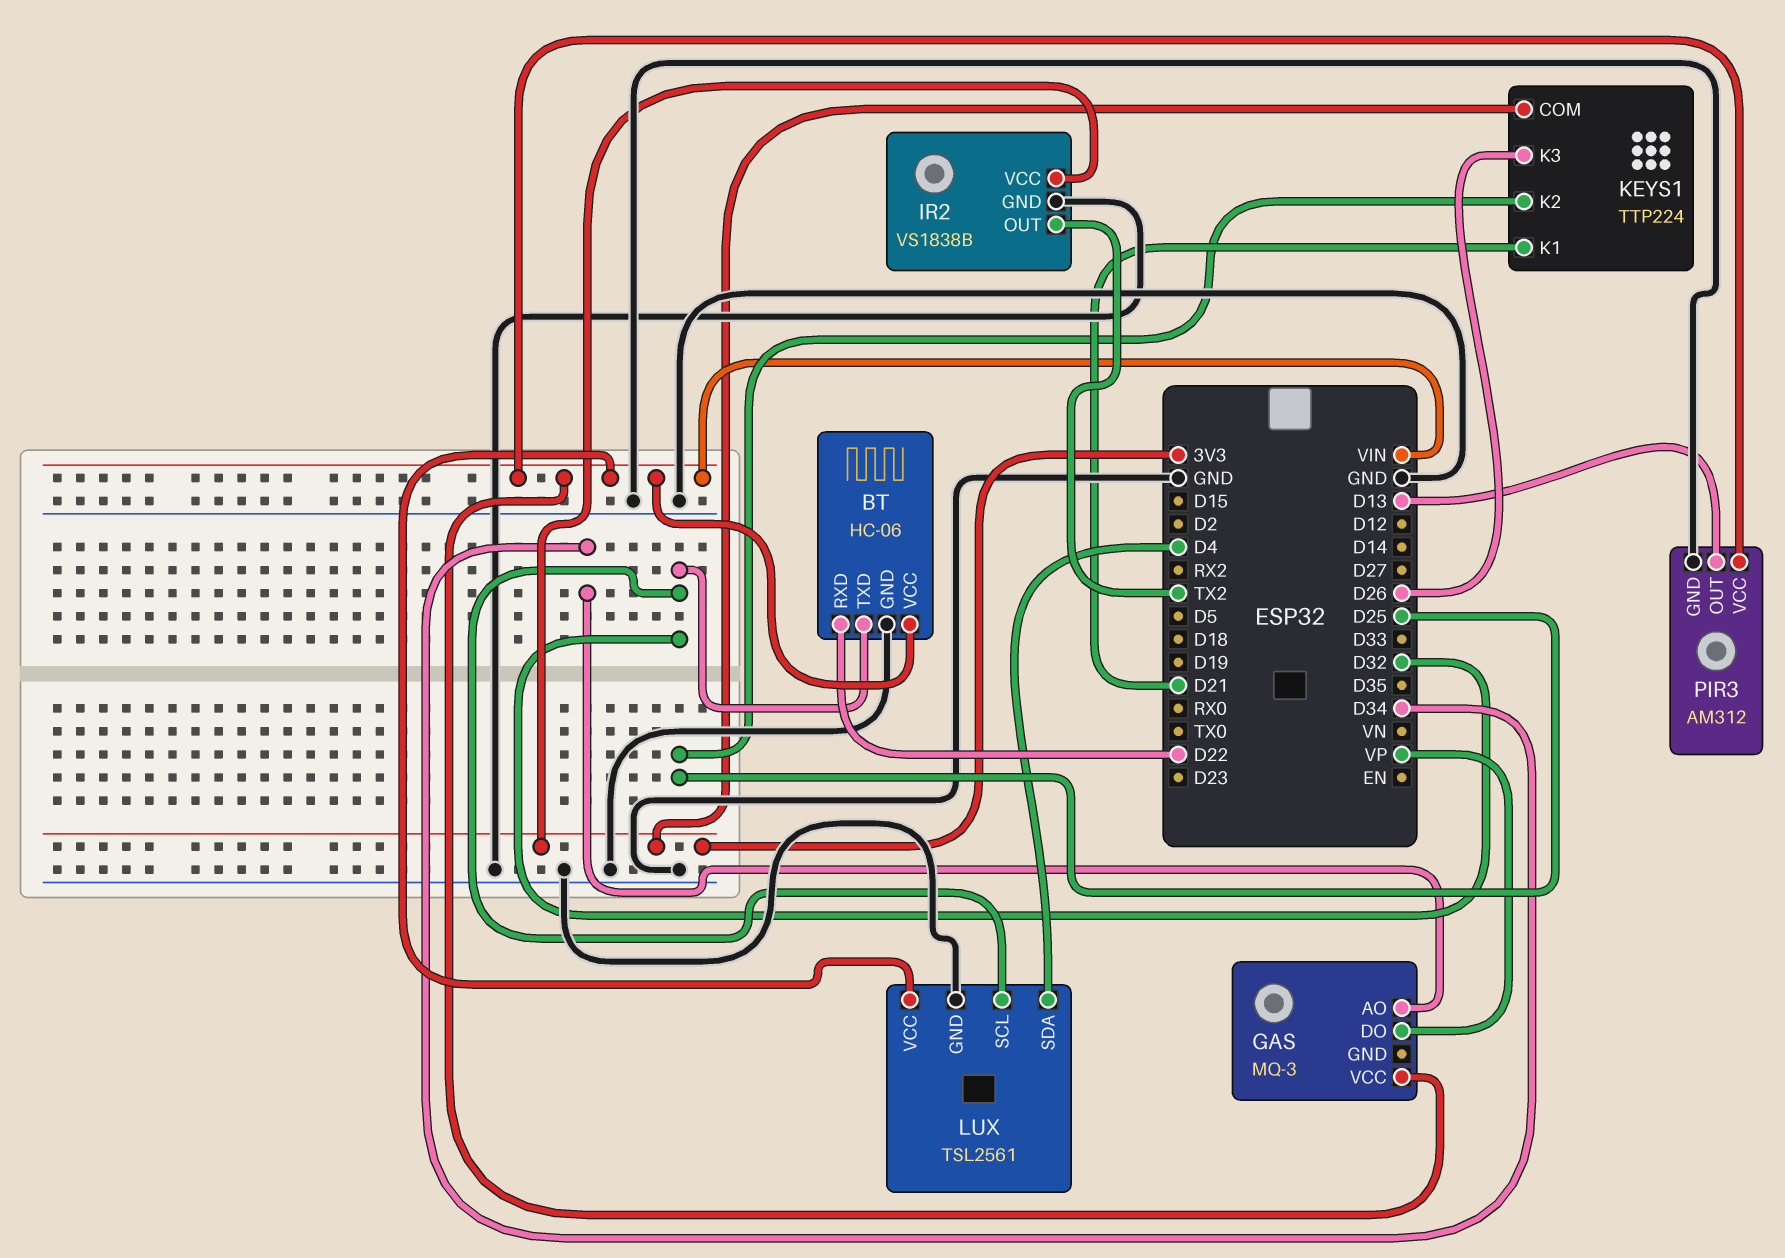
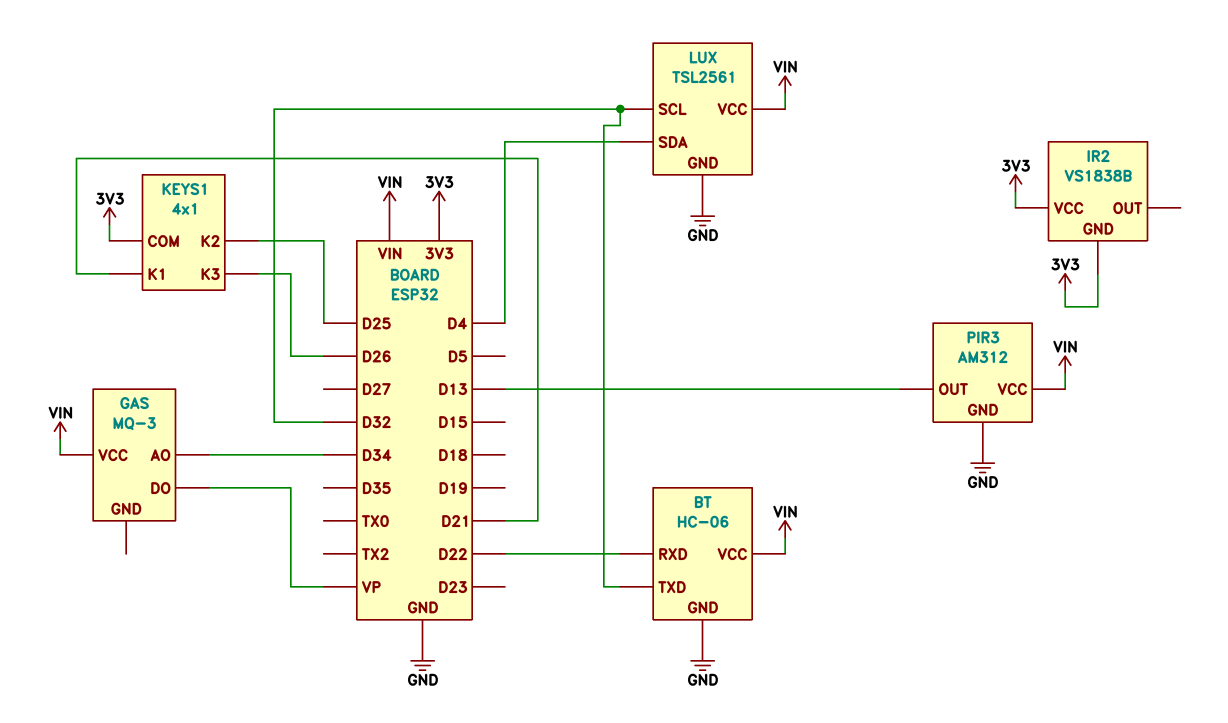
IR2 pin GND: GND -> 3V3
IR2 pin OUT: TX2 -> none
KEYS1: TTP224 -> 4x1

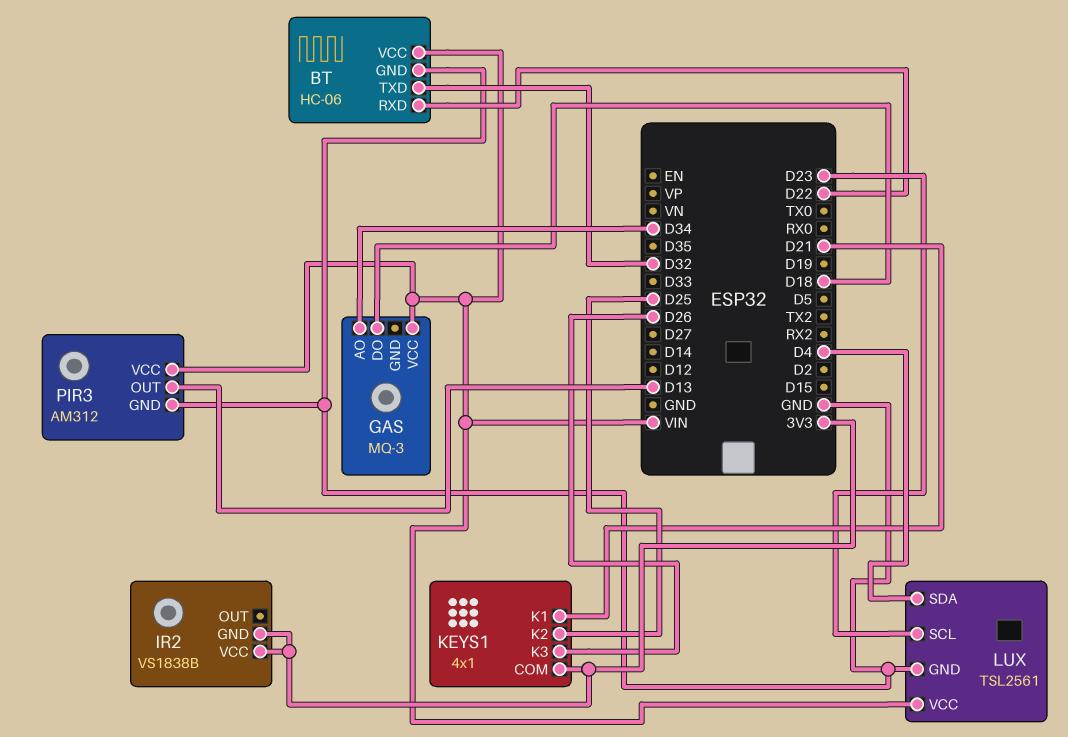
GAS pin DO: VP -> D18
LUX pin SCL: D32 -> D23

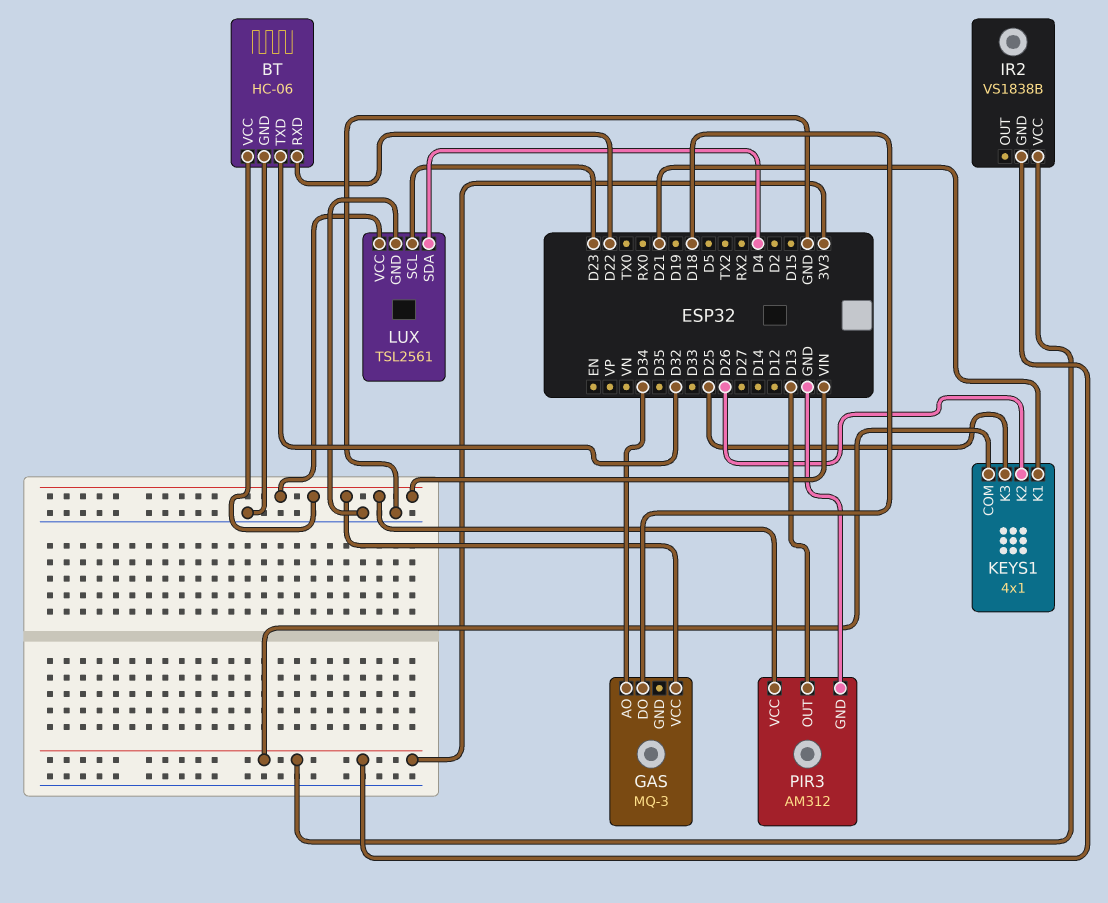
KEYS1 pin K2: D25 -> D26
KEYS1 pin K3: D26 -> D25

